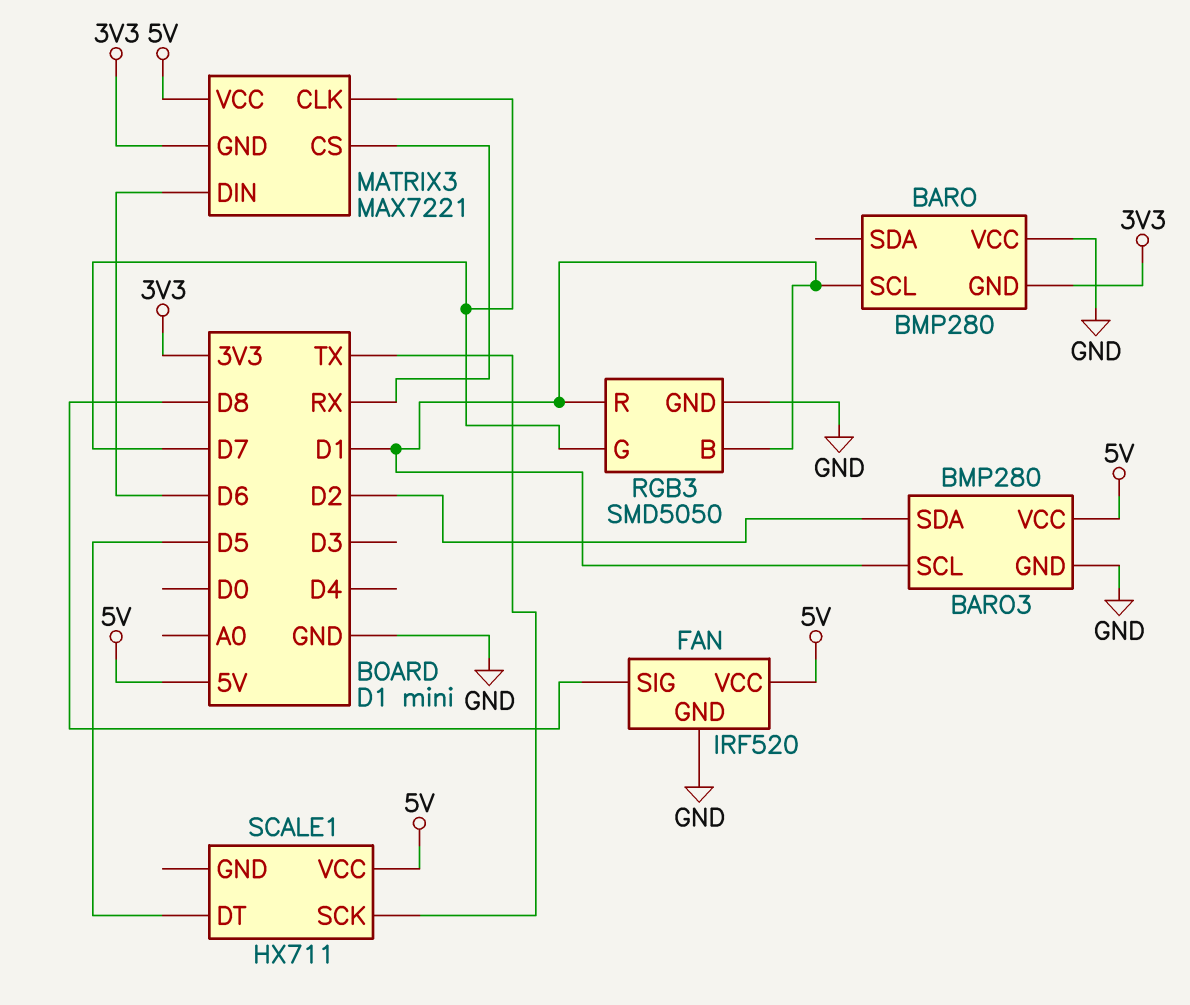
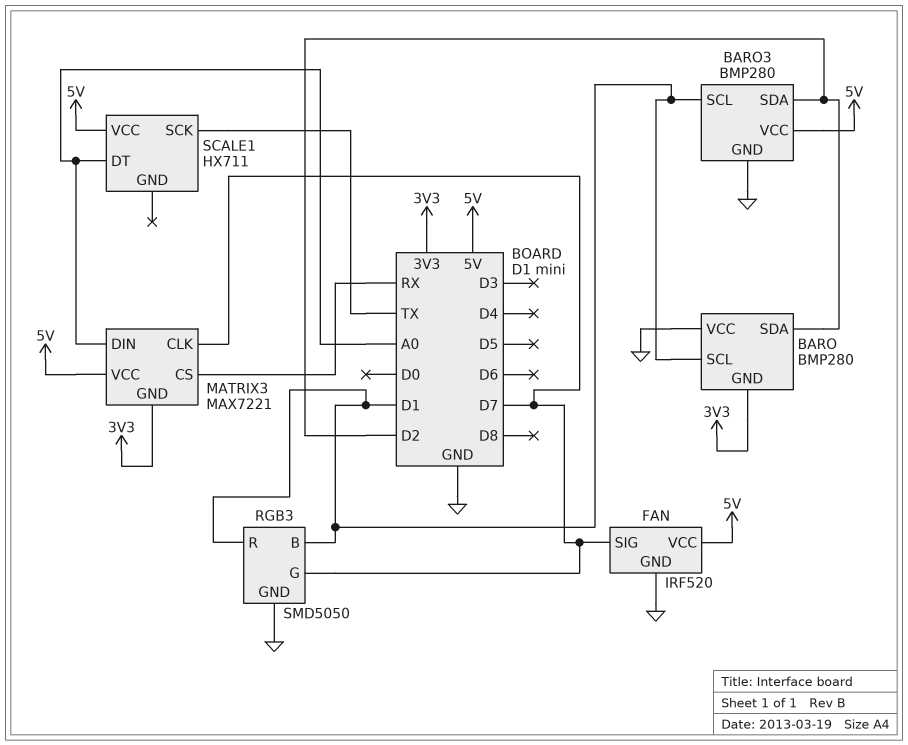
BARO pin SDA: none -> D2
FAN pin SIG: D8 -> D7
MATRIX3 pin DIN: D6 -> A0
SCALE1 pin DT: D5 -> A0

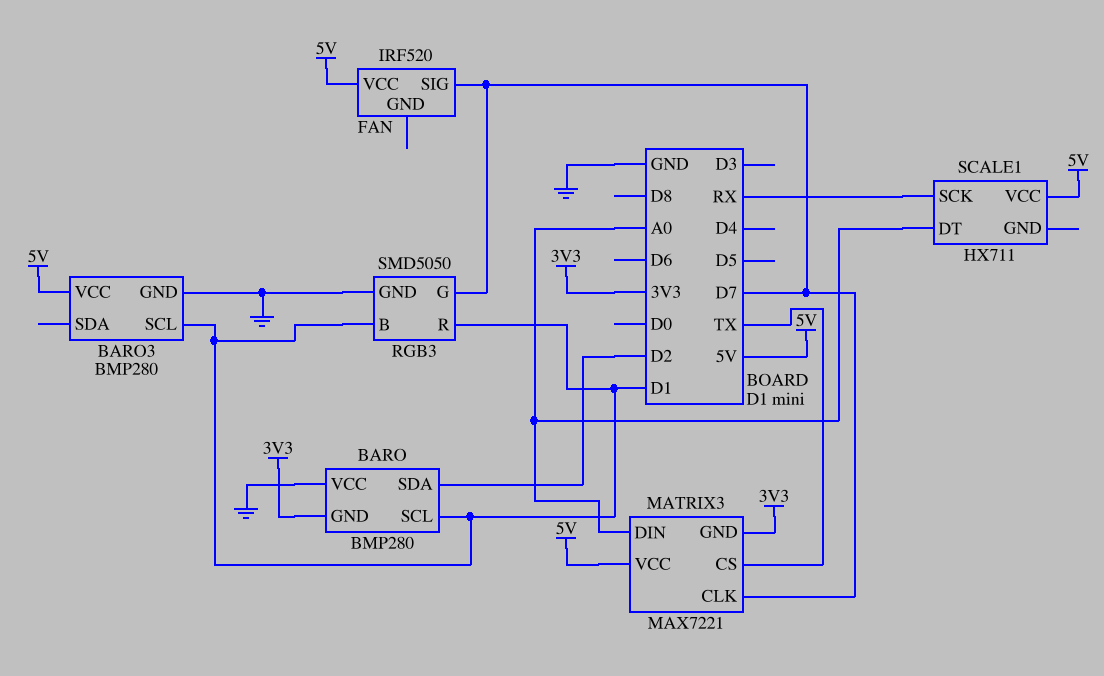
BARO3 pin SDA: D2 -> none
FAN pin GND: GND -> none
MATRIX3 pin CS: RX -> TX
SCALE1 pin SCK: TX -> RX

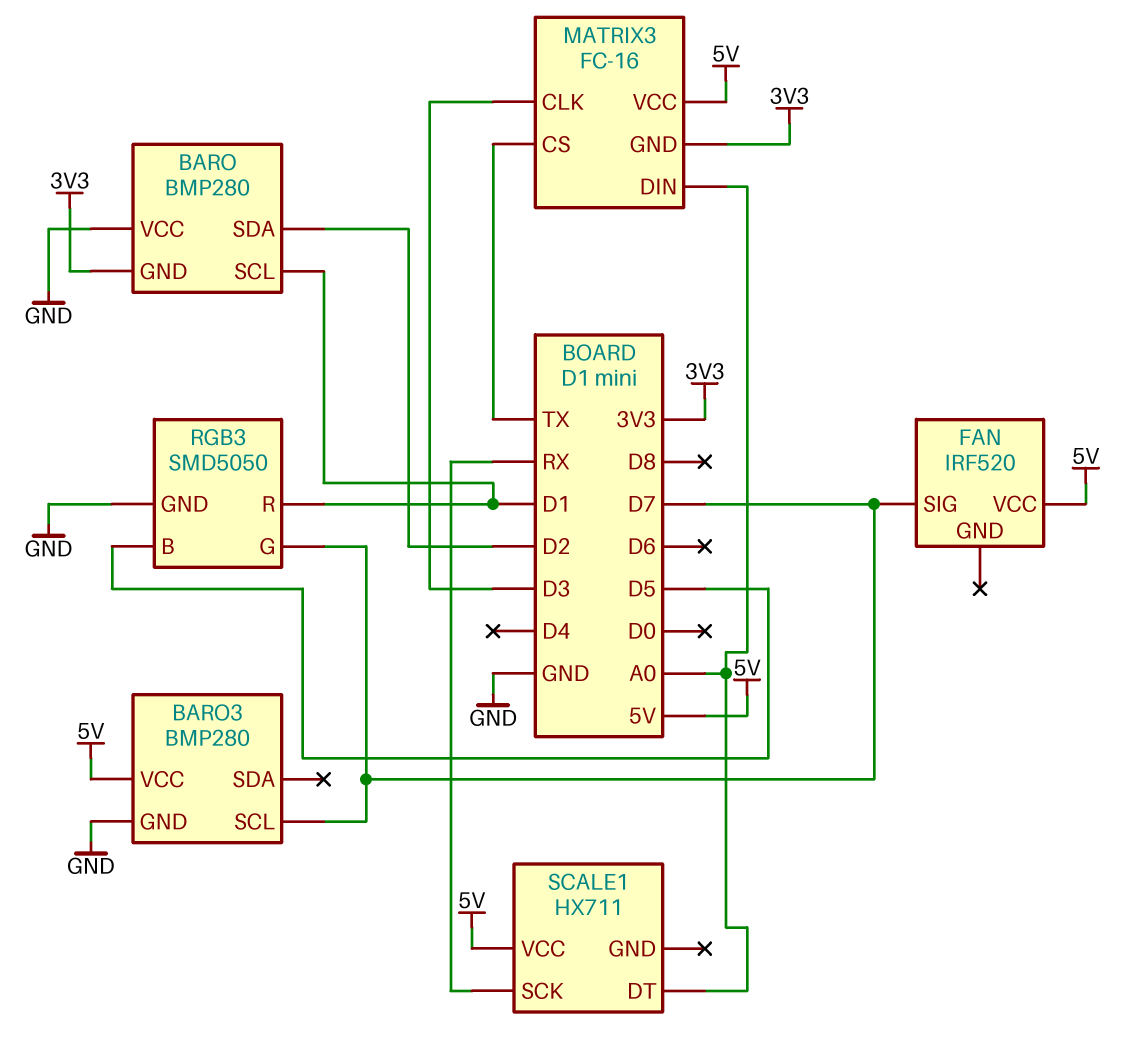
BARO3 pin SCL: D1 -> D7
MATRIX3: MAX7221 -> FC-16
MATRIX3 pin CLK: D7 -> D3
RGB3 pin B: D1 -> D5

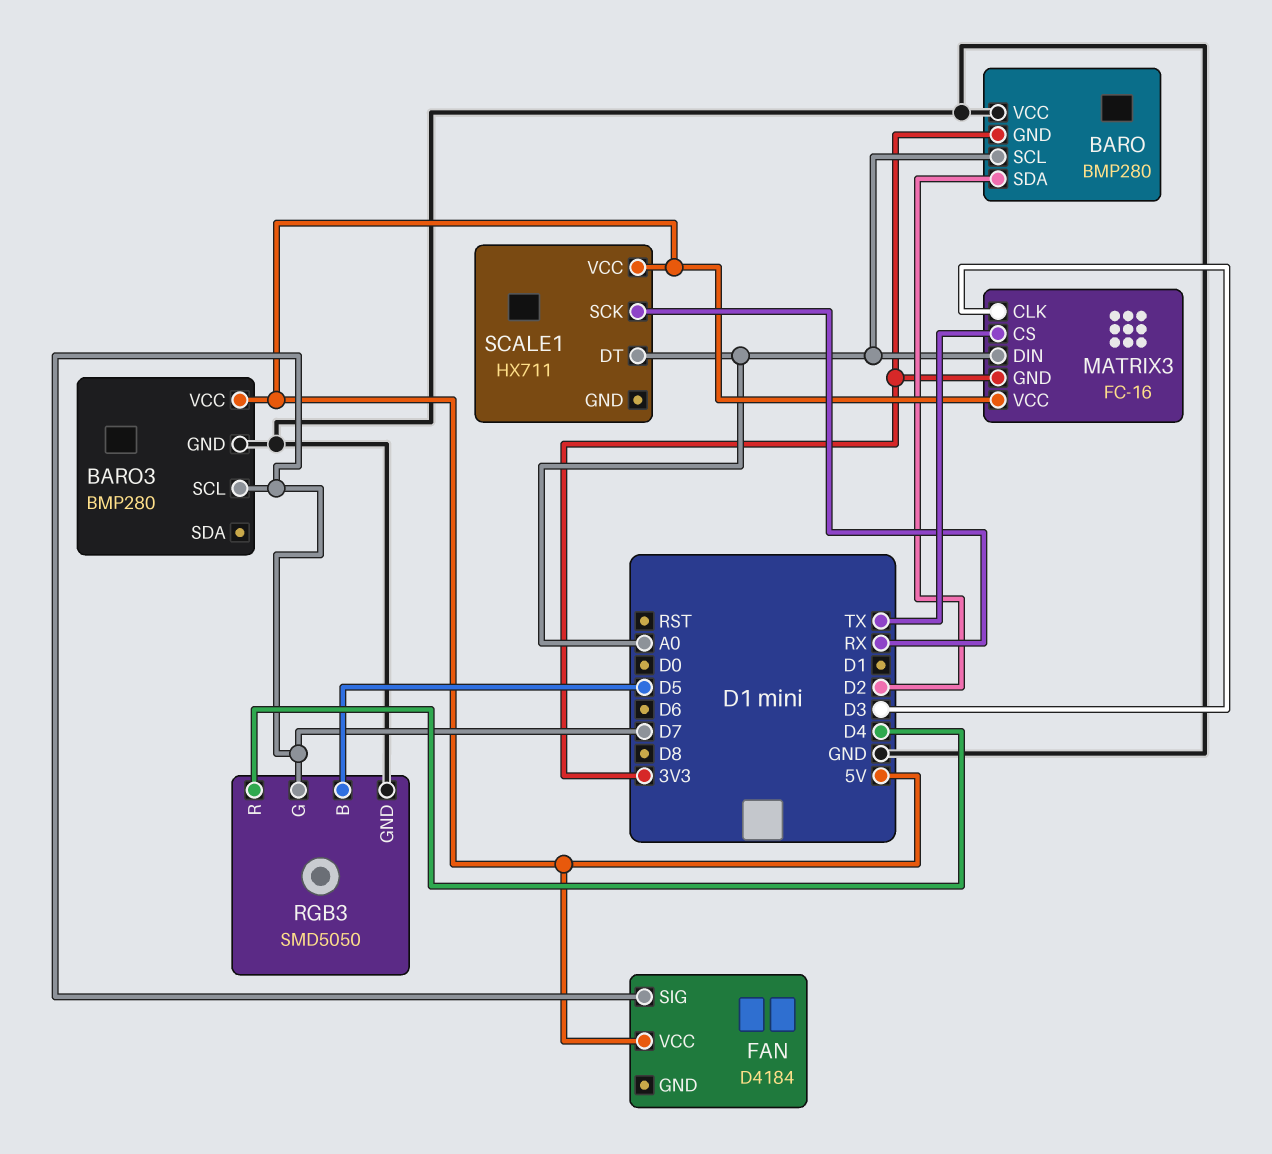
BARO pin SCL: D1 -> A0
FAN: IRF520 -> D4184
RGB3 pin R: D1 -> D4

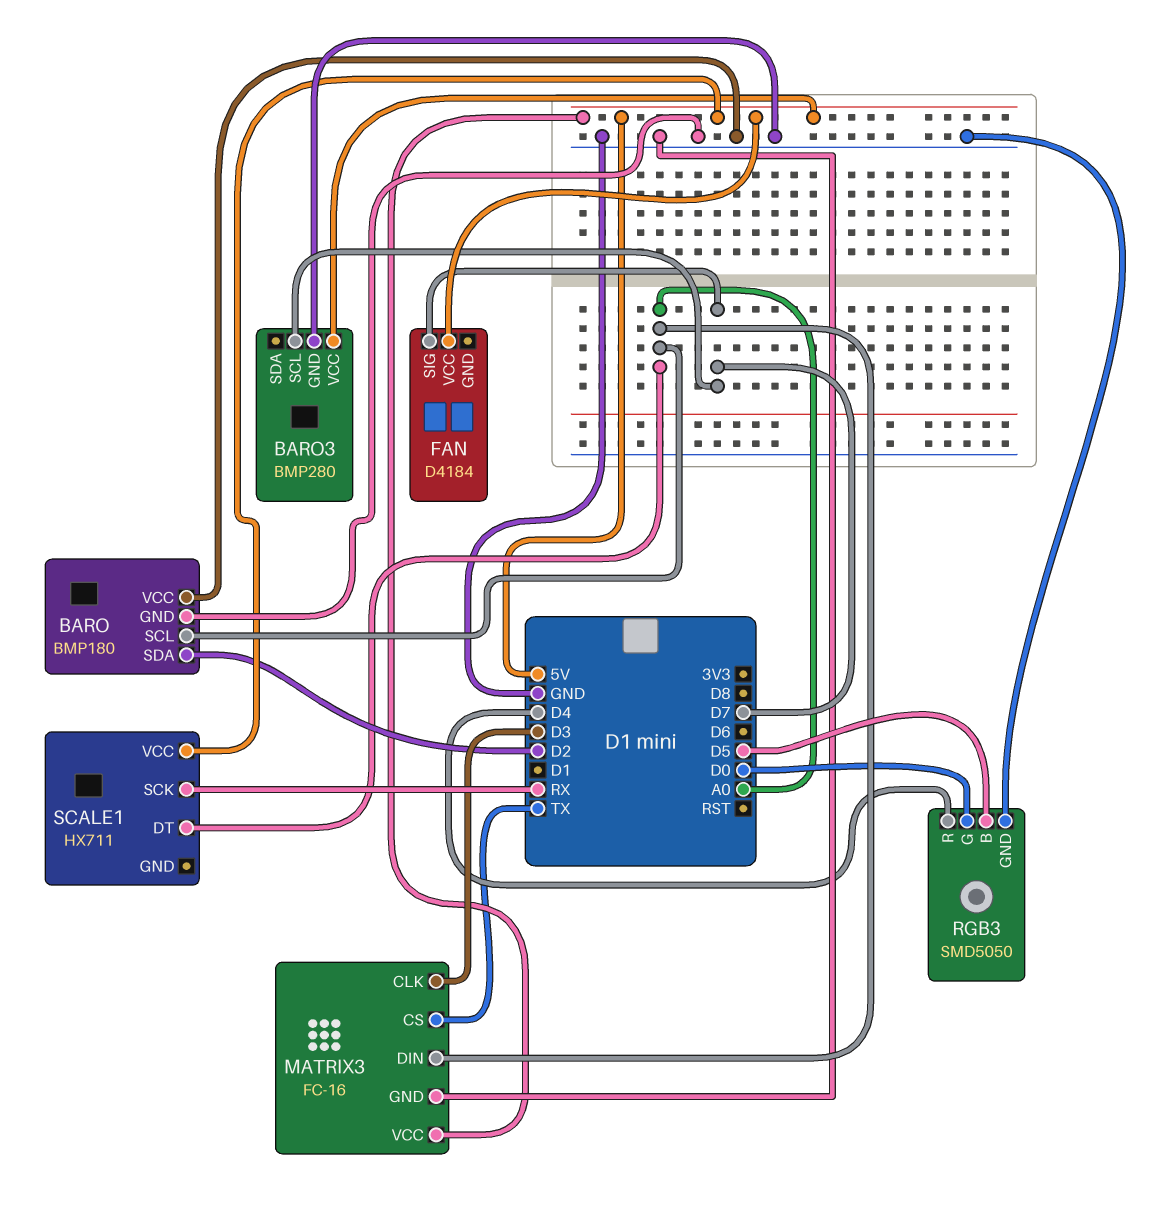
BARO: BMP280 -> BMP180
BARO pin GND: 3V3 -> GND
MATRIX3 pin GND: 3V3 -> GND
RGB3 pin G: D7 -> D0

